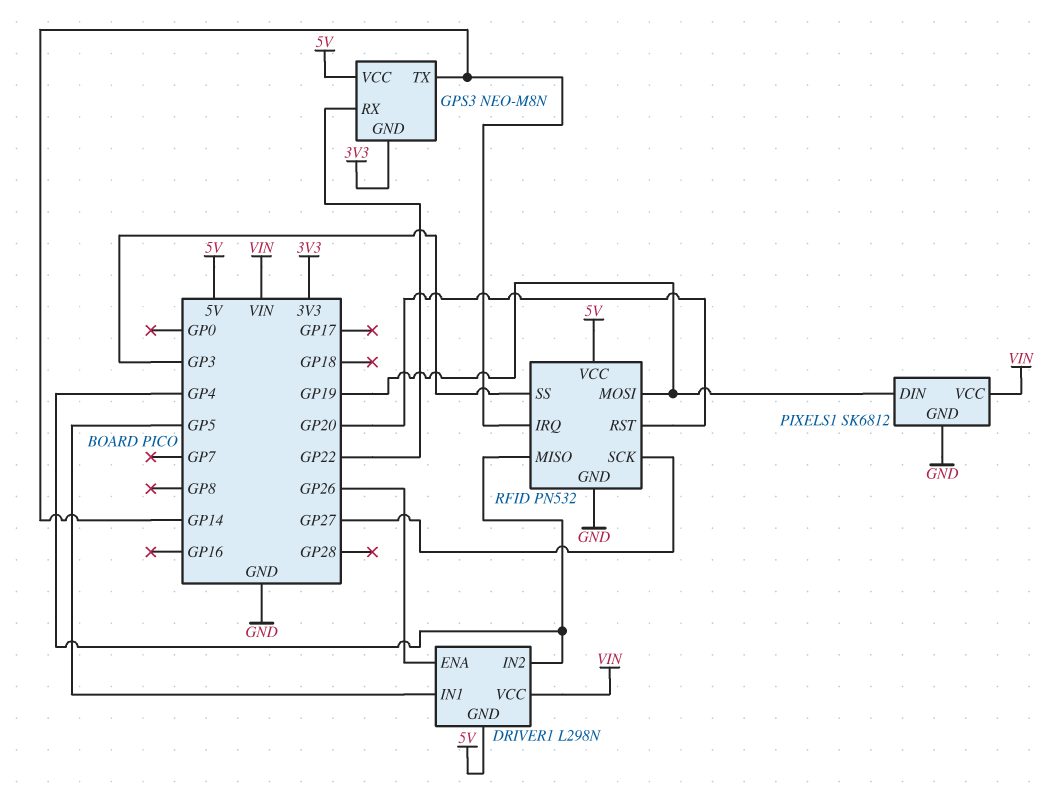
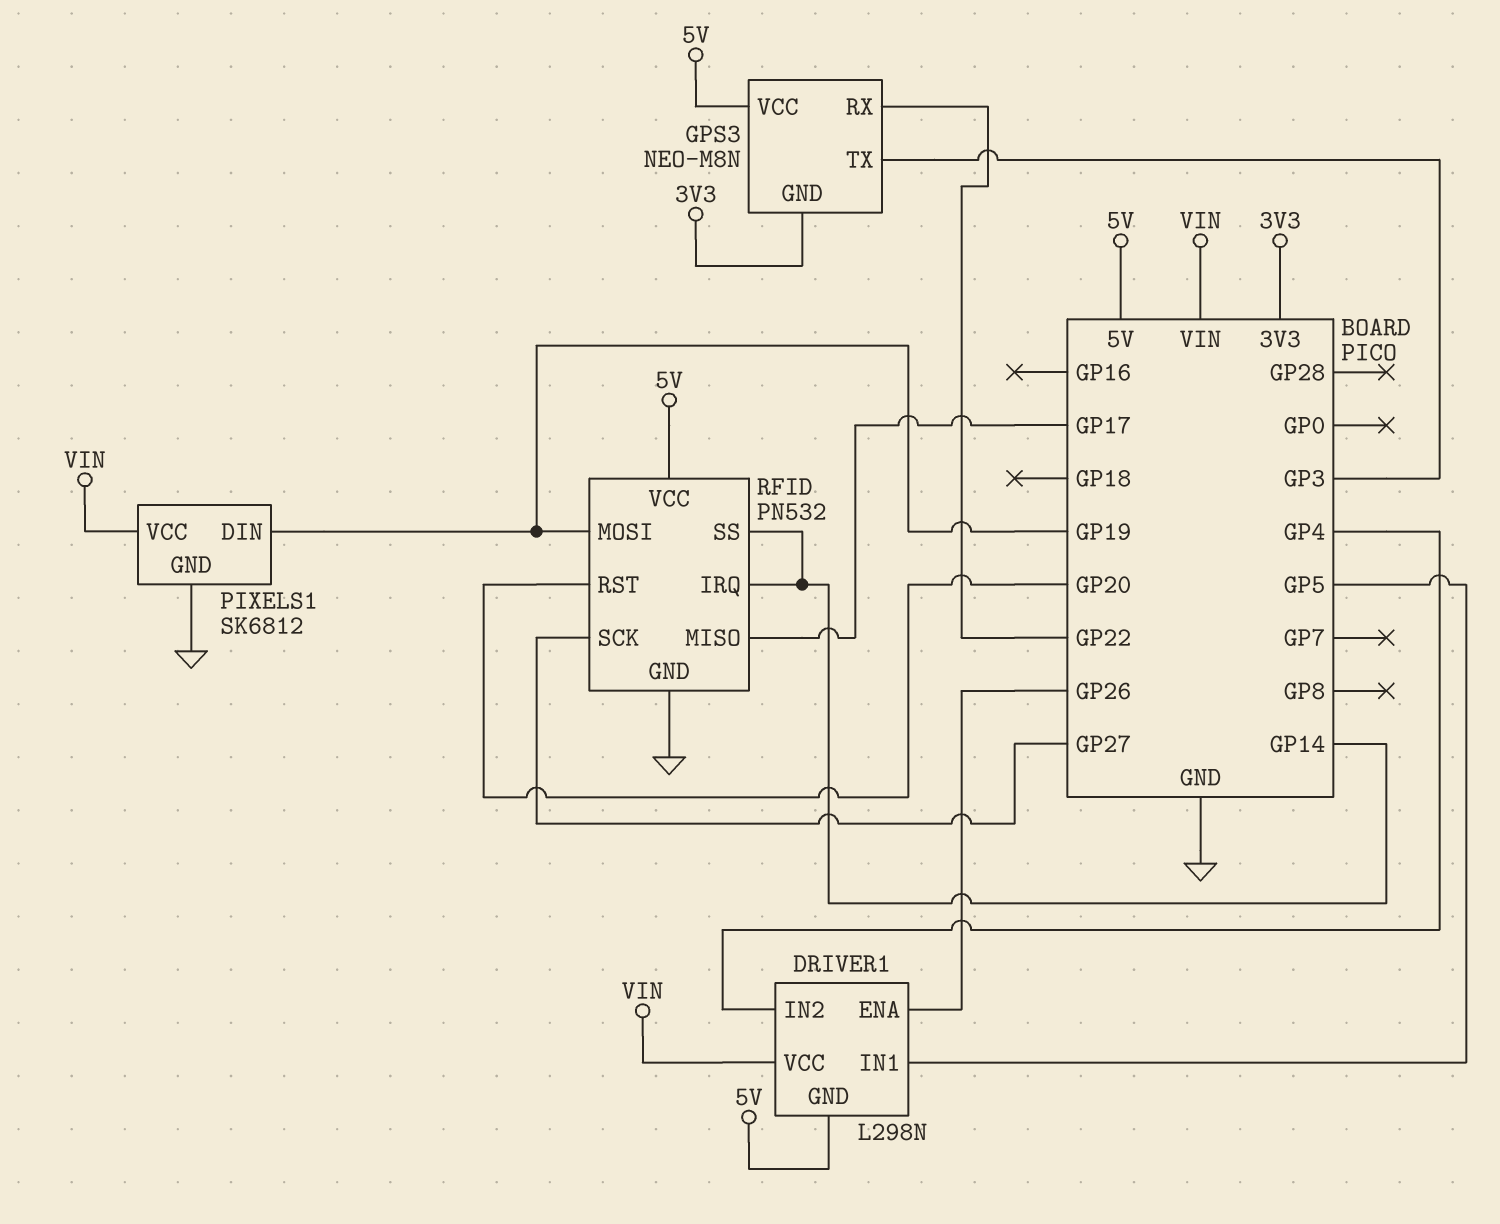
GPS3 pin TX: GP14 -> GP3
RFID pin MISO: GP4 -> GP17
RFID pin SS: GP3 -> GP14

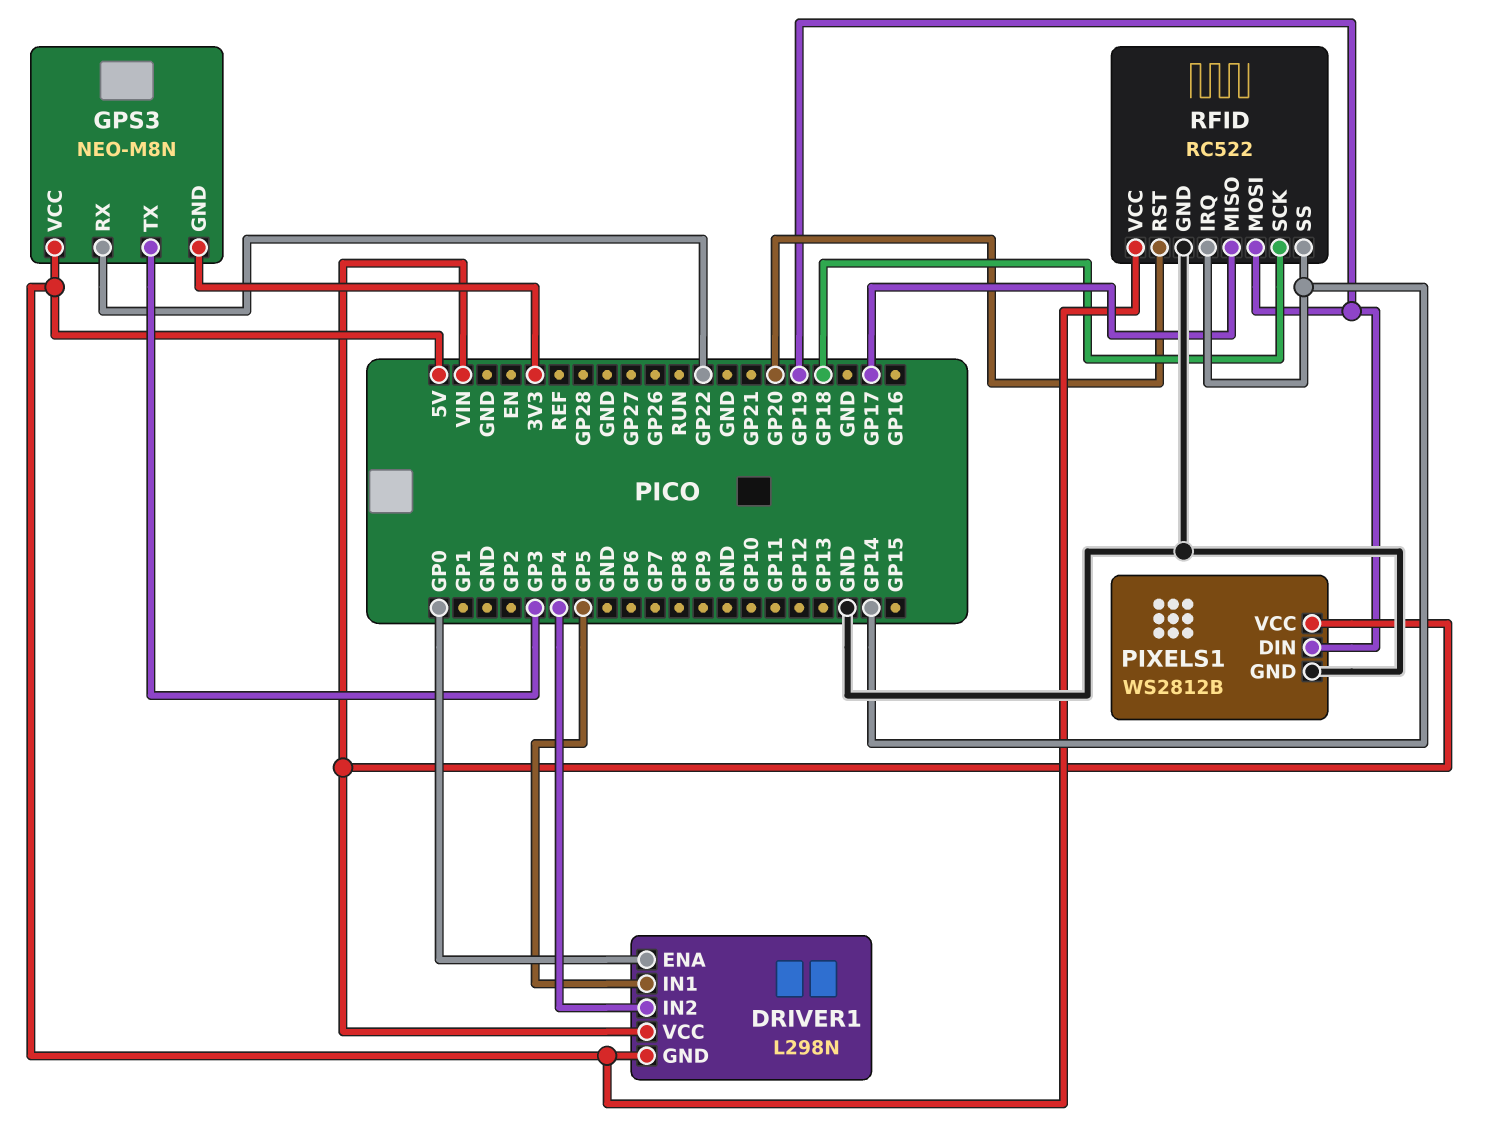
DRIVER1 pin ENA: GP26 -> GP0
PIXELS1: SK6812 -> WS2812B
RFID: PN532 -> RC522
RFID pin SCK: GP27 -> GP18

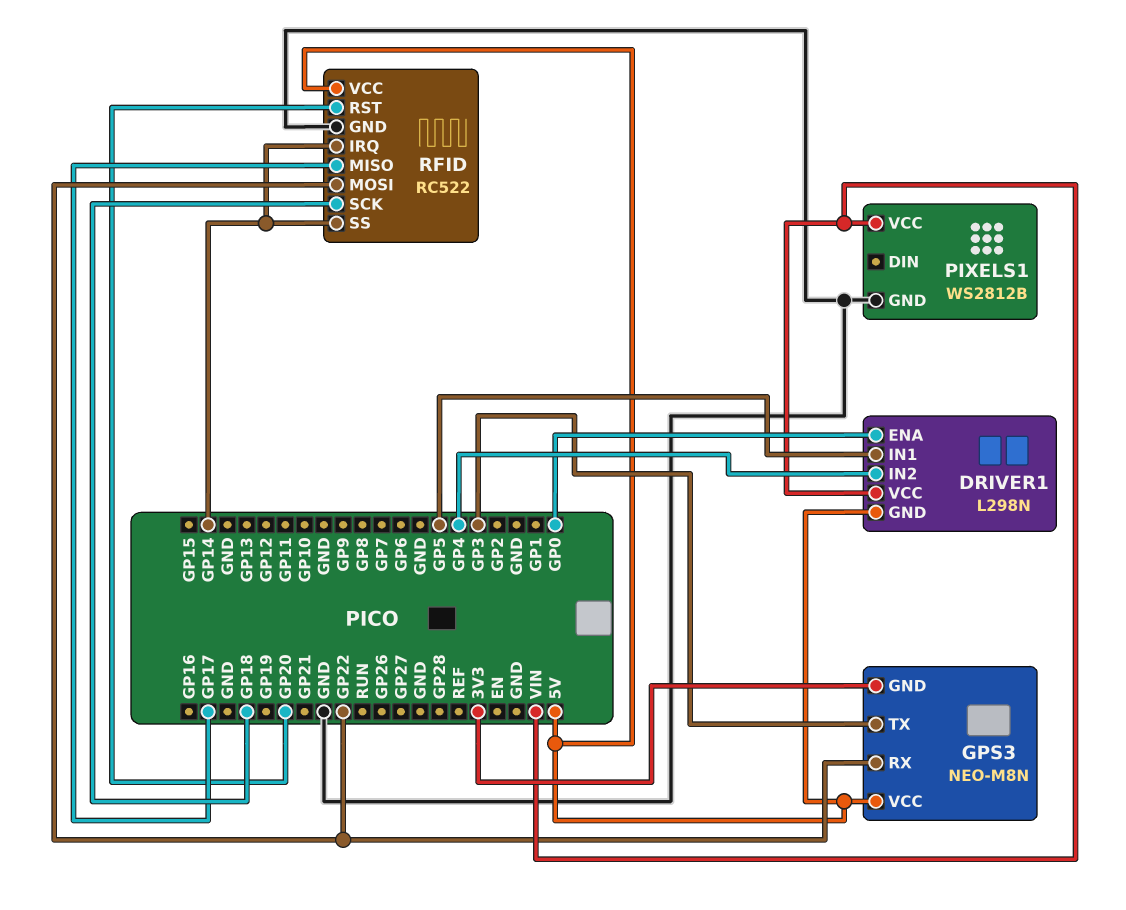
PIXELS1 pin DIN: GP19 -> none
RFID pin MOSI: GP19 -> GP22

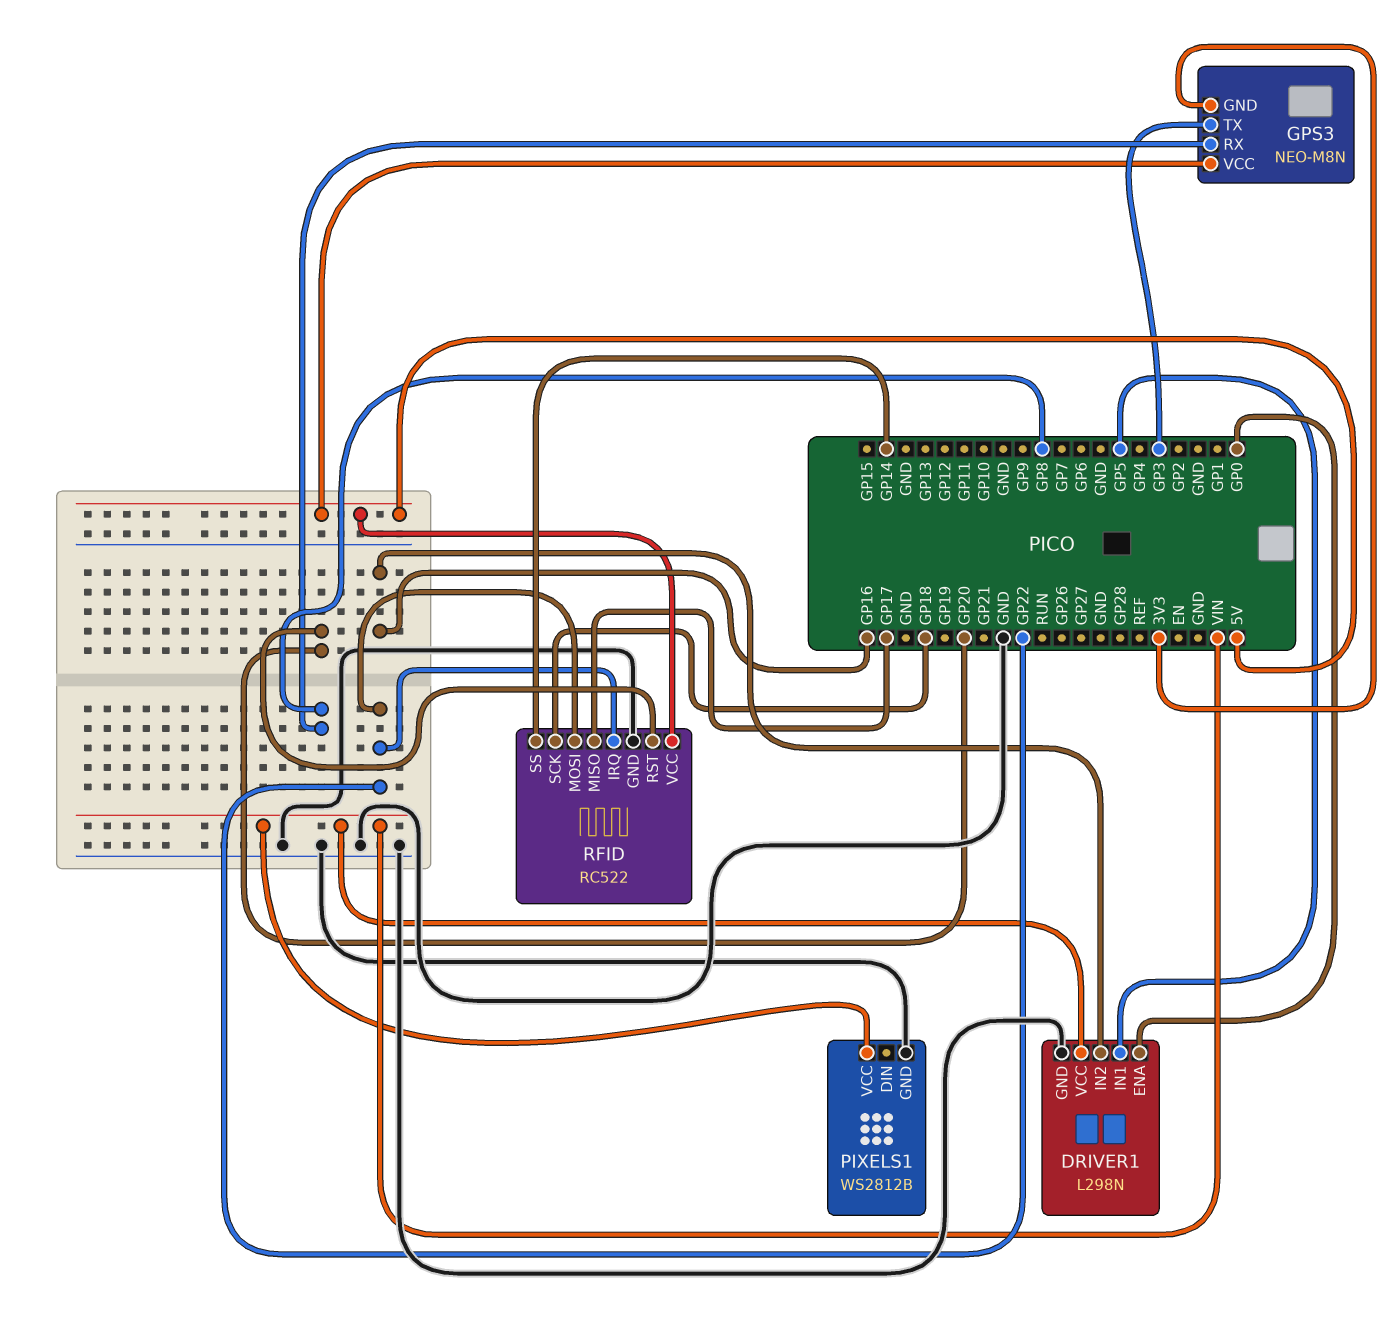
DRIVER1 pin GND: 5V -> GND
DRIVER1 pin IN2: GP4 -> GP16
GPS3 pin RX: GP22 -> GP8
RFID pin IRQ: GP14 -> GP22

